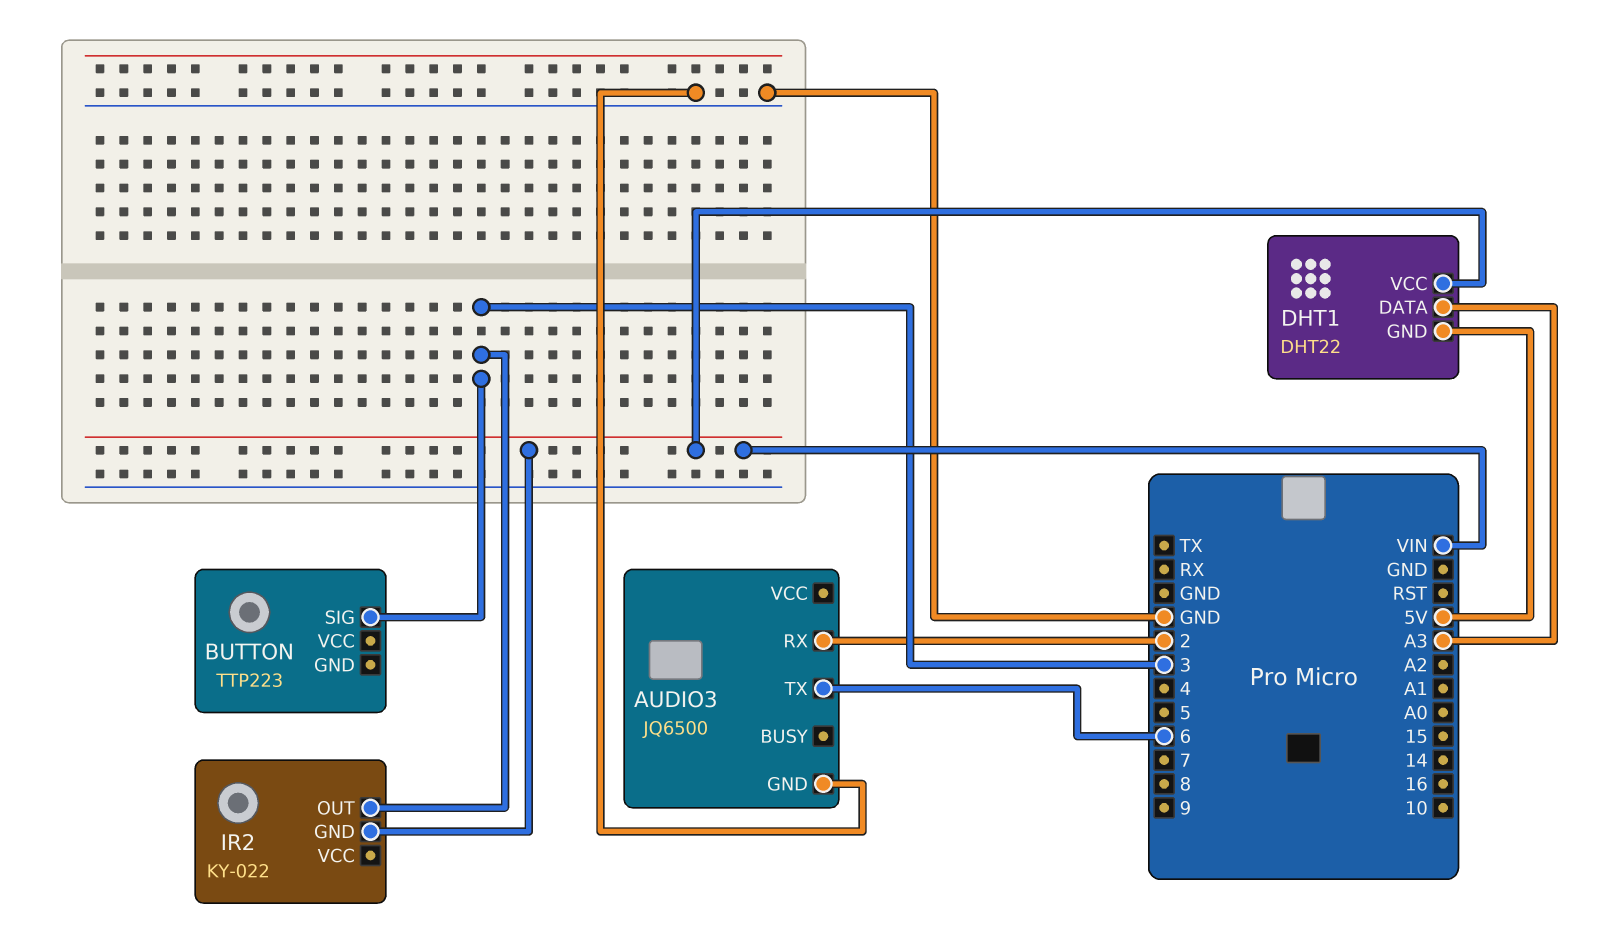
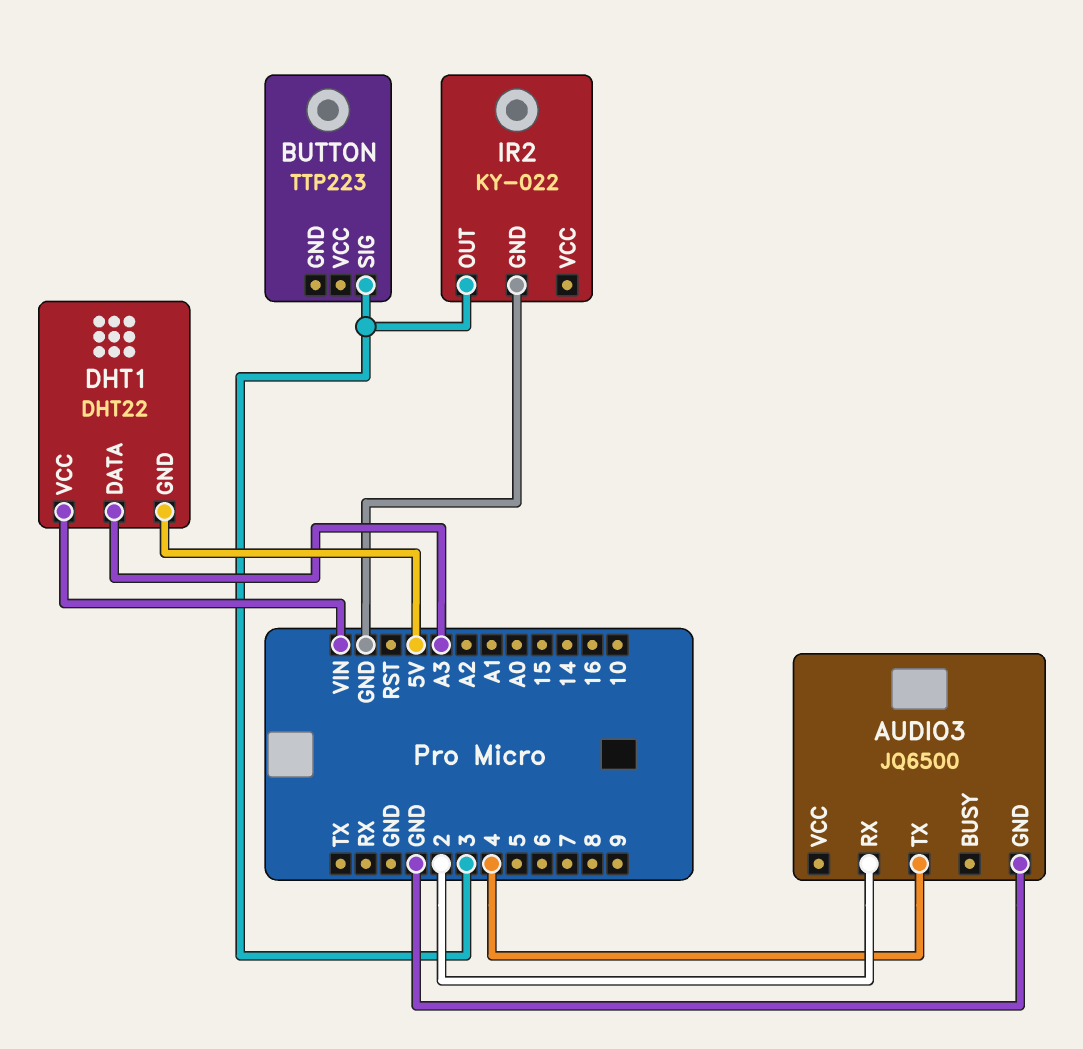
AUDIO3 pin TX: 6 -> 4
IR2 pin GND: VIN -> GND

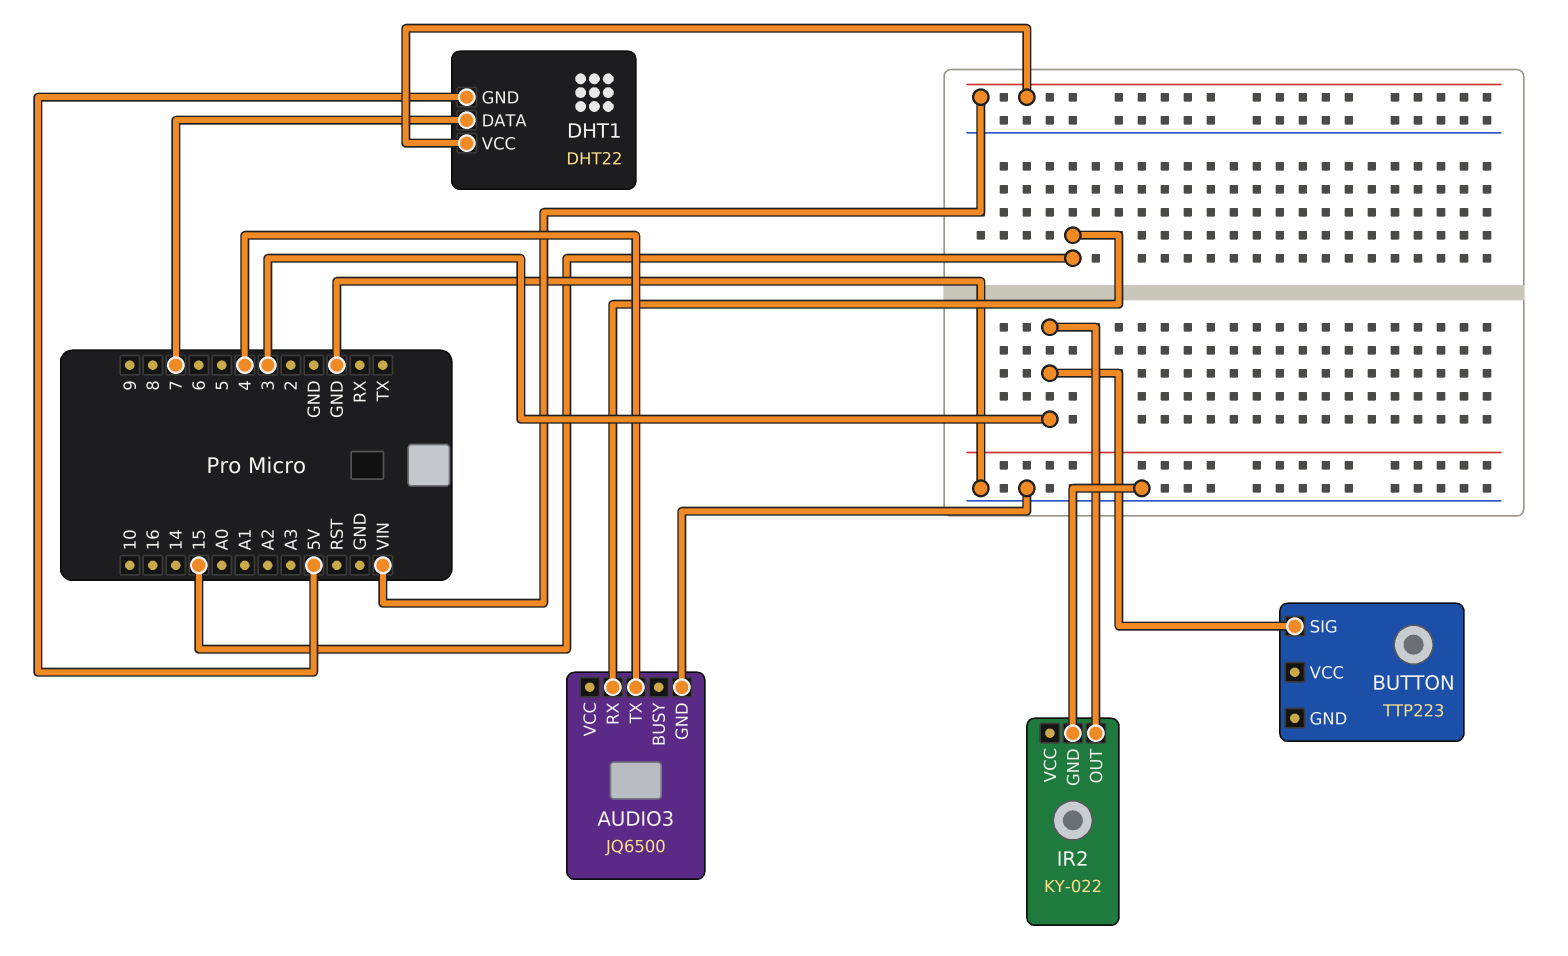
AUDIO3 pin RX: 2 -> 15
DHT1 pin DATA: A3 -> 7

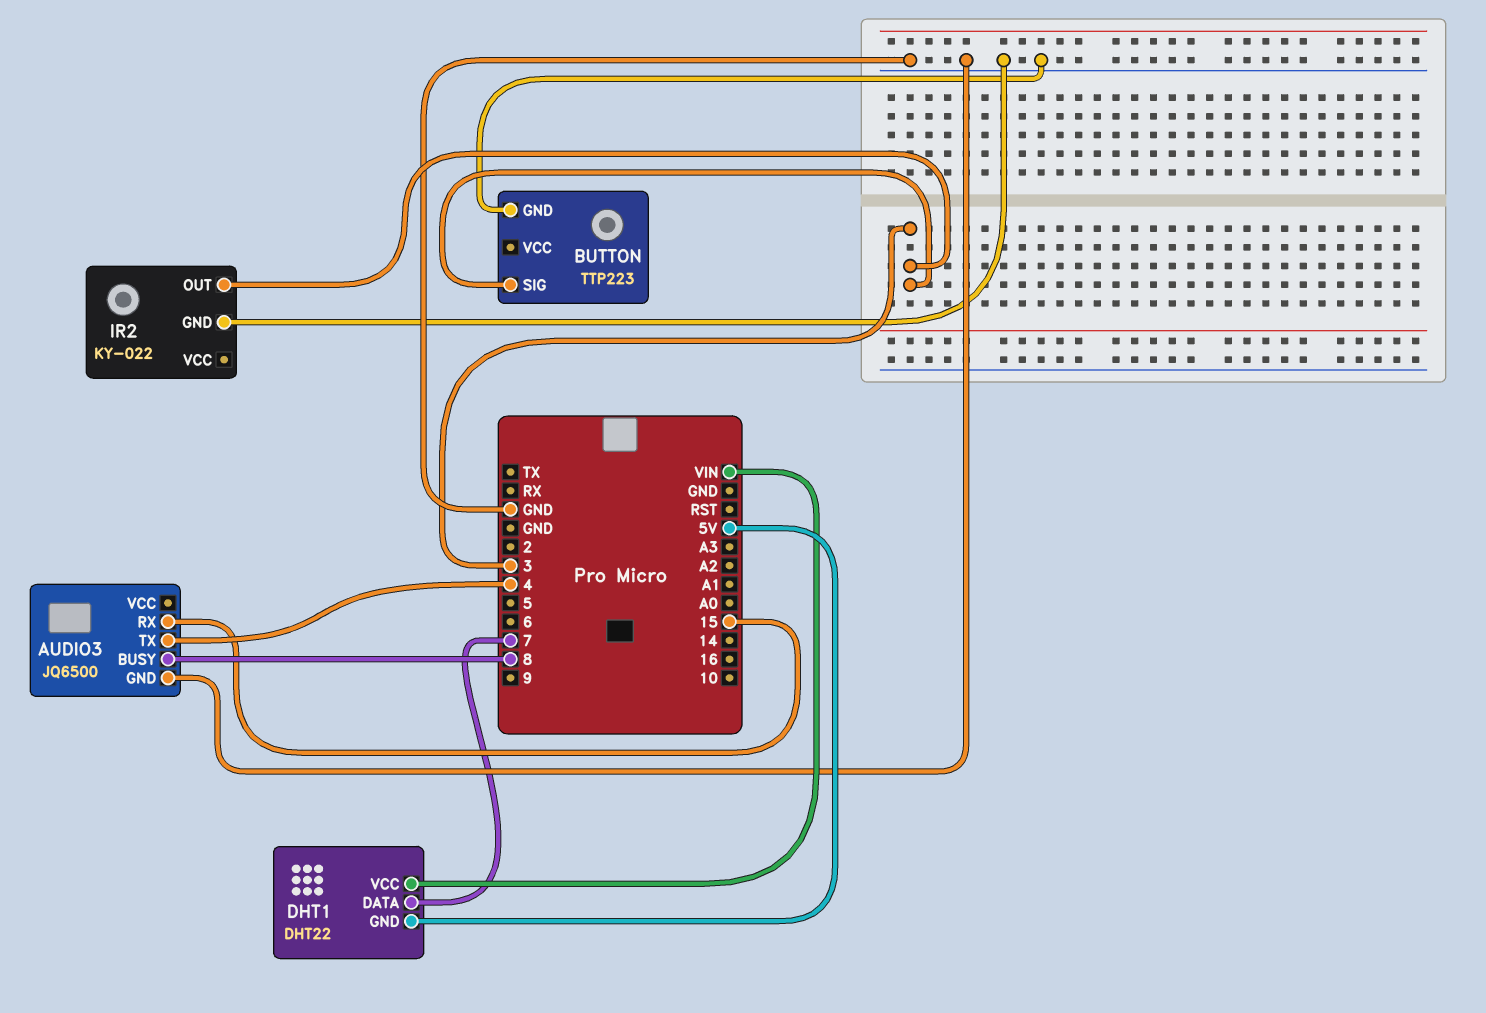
AUDIO3 pin BUSY: none -> 8
BUTTON pin GND: none -> GND

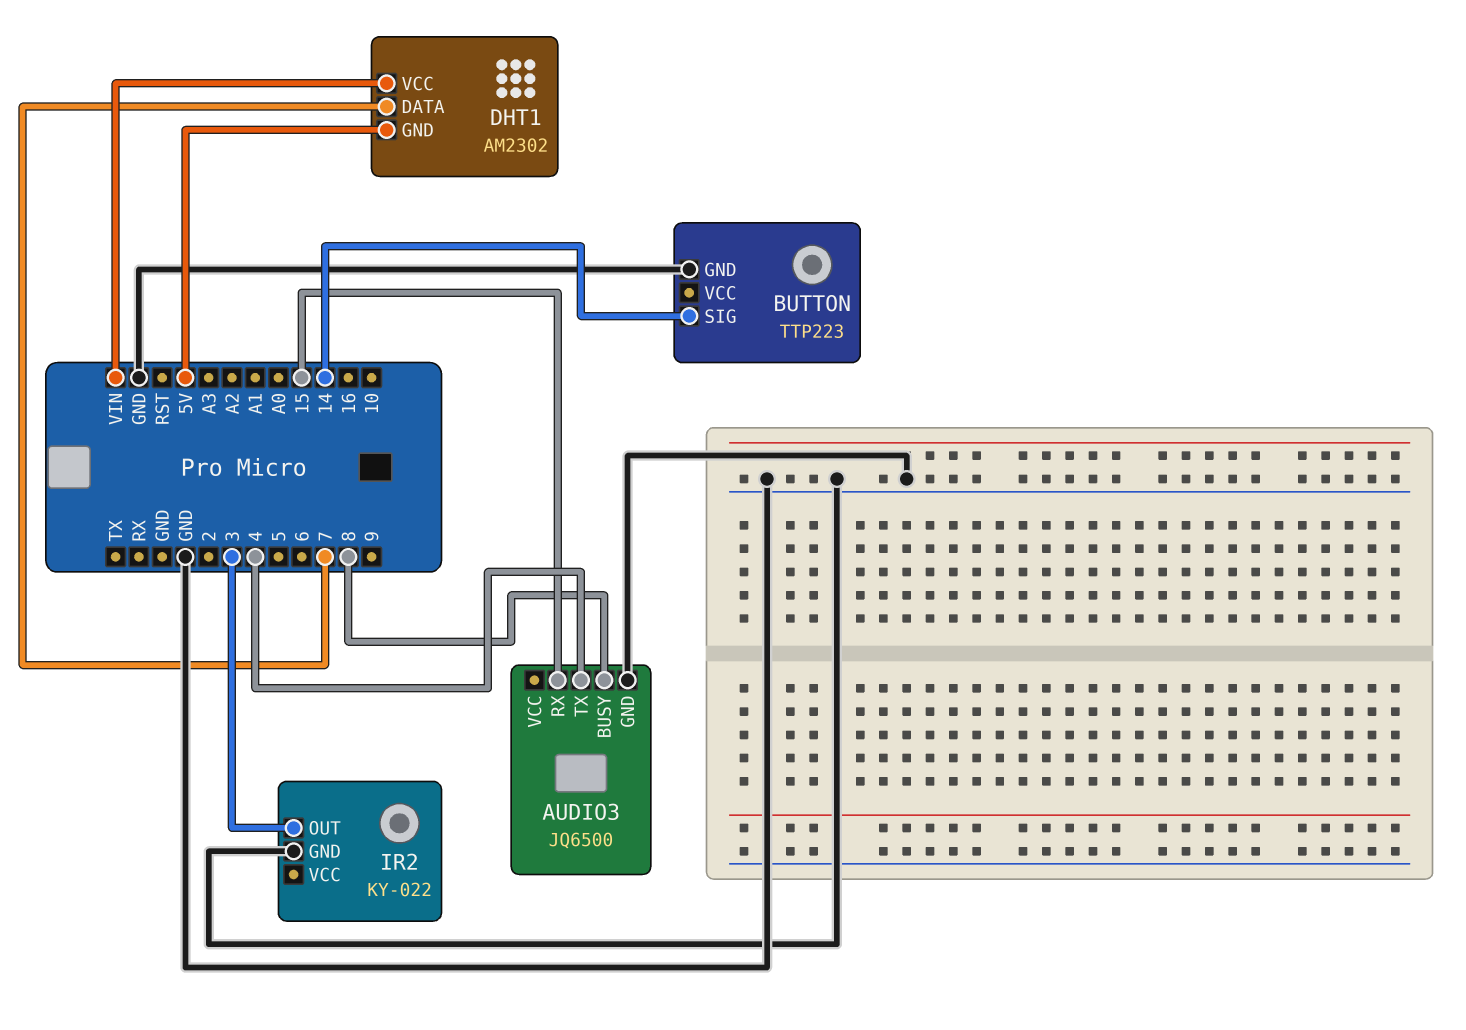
BUTTON pin SIG: 3 -> 14
DHT1: DHT22 -> AM2302

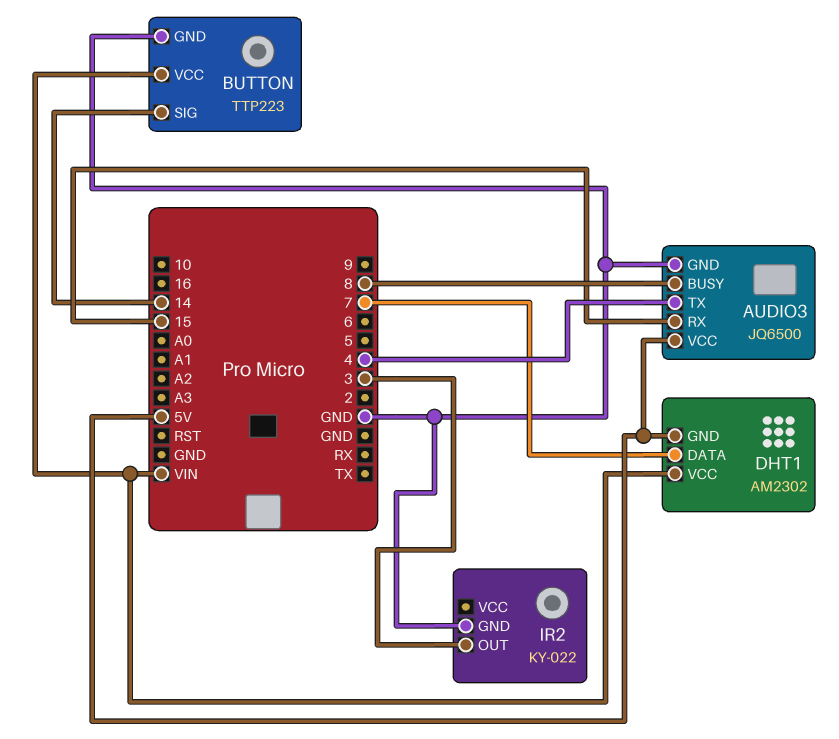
AUDIO3 pin VCC: none -> 5V
BUTTON pin VCC: none -> VIN

